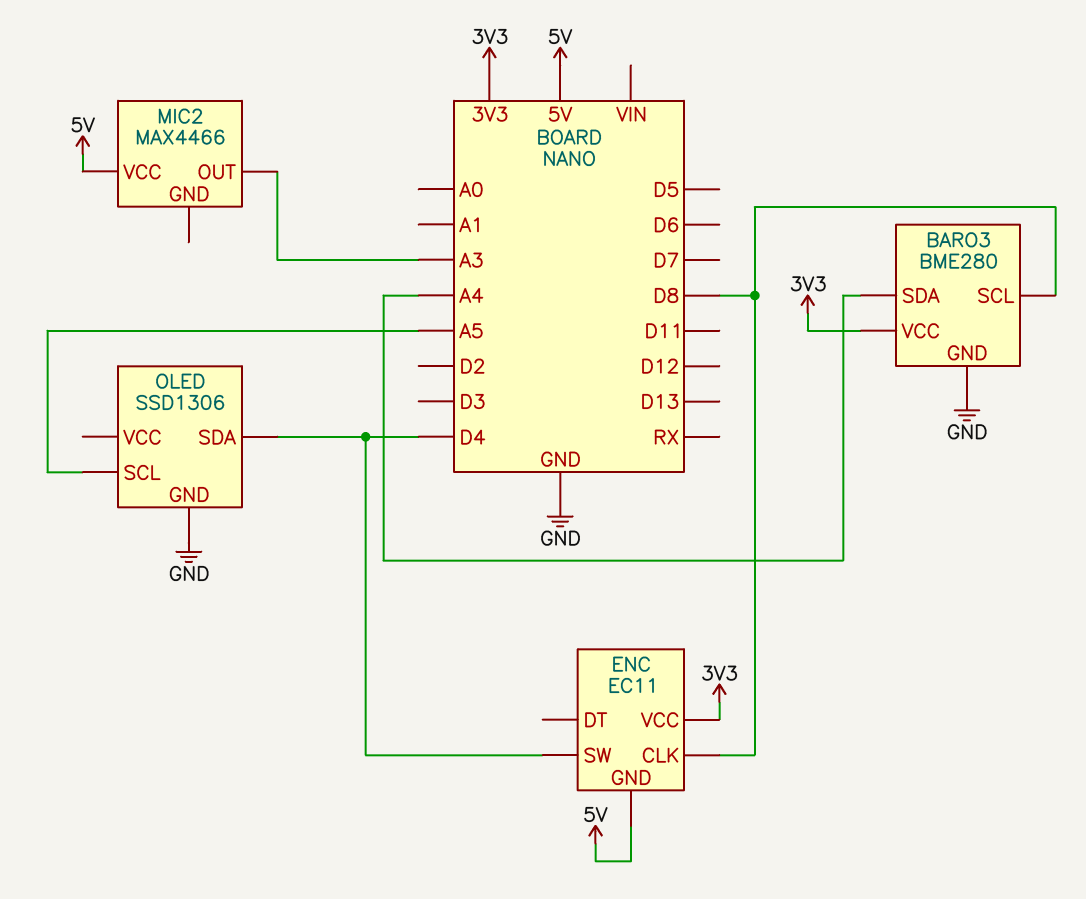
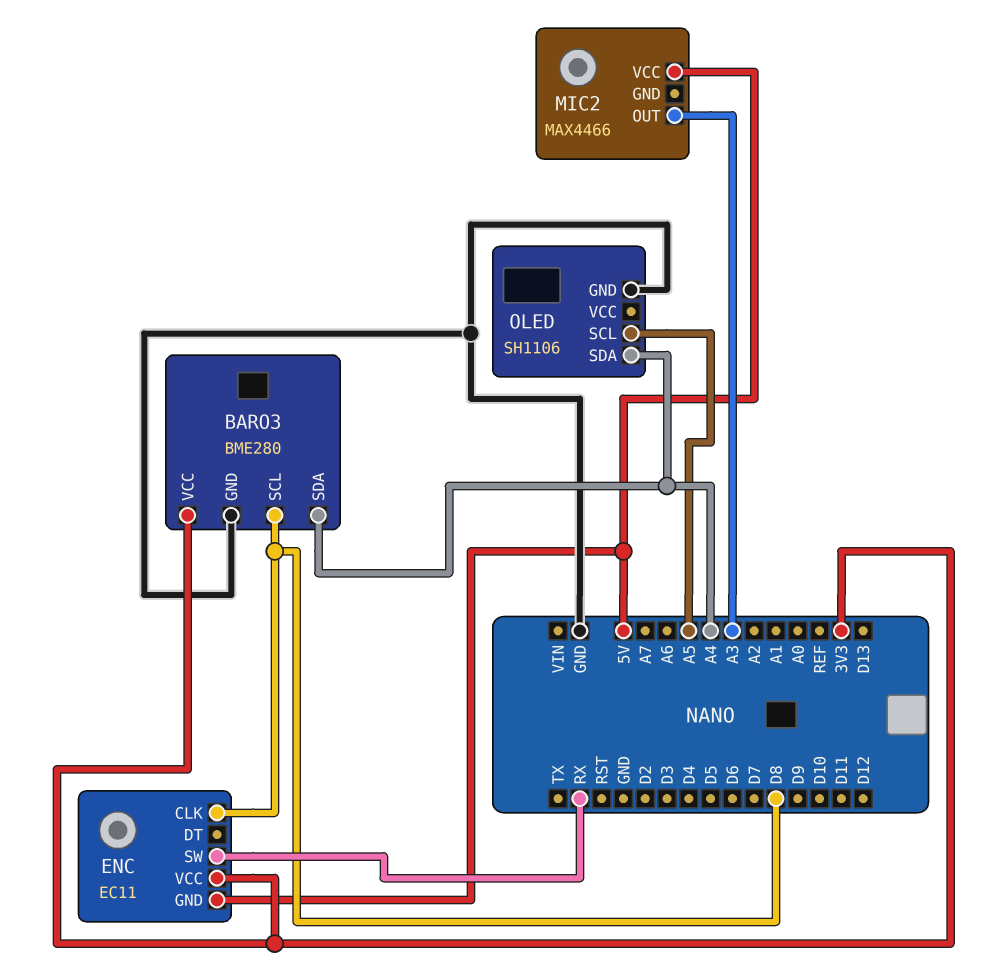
ENC pin SW: D4 -> RX
OLED: SSD1306 -> SH1106
OLED pin SDA: D4 -> A4

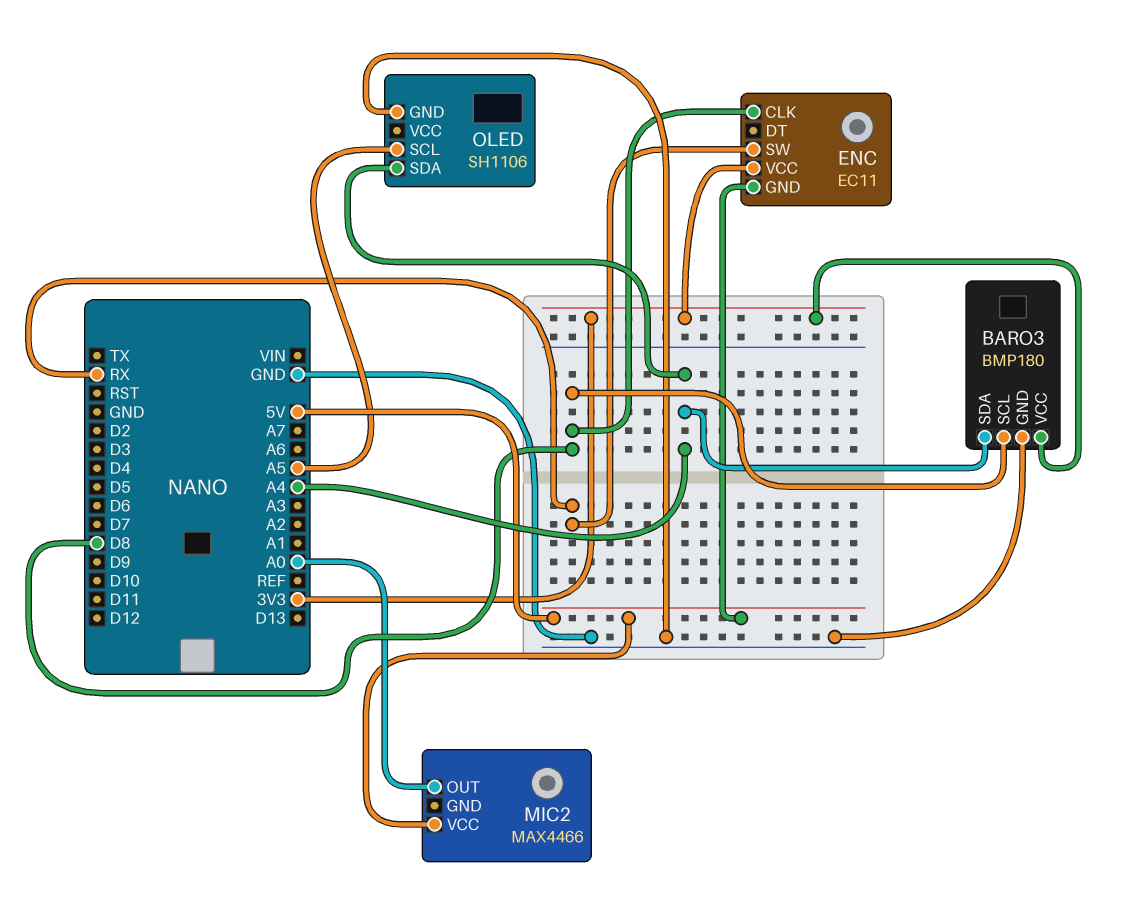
BARO3: BME280 -> BMP180
MIC2 pin OUT: A3 -> A0

